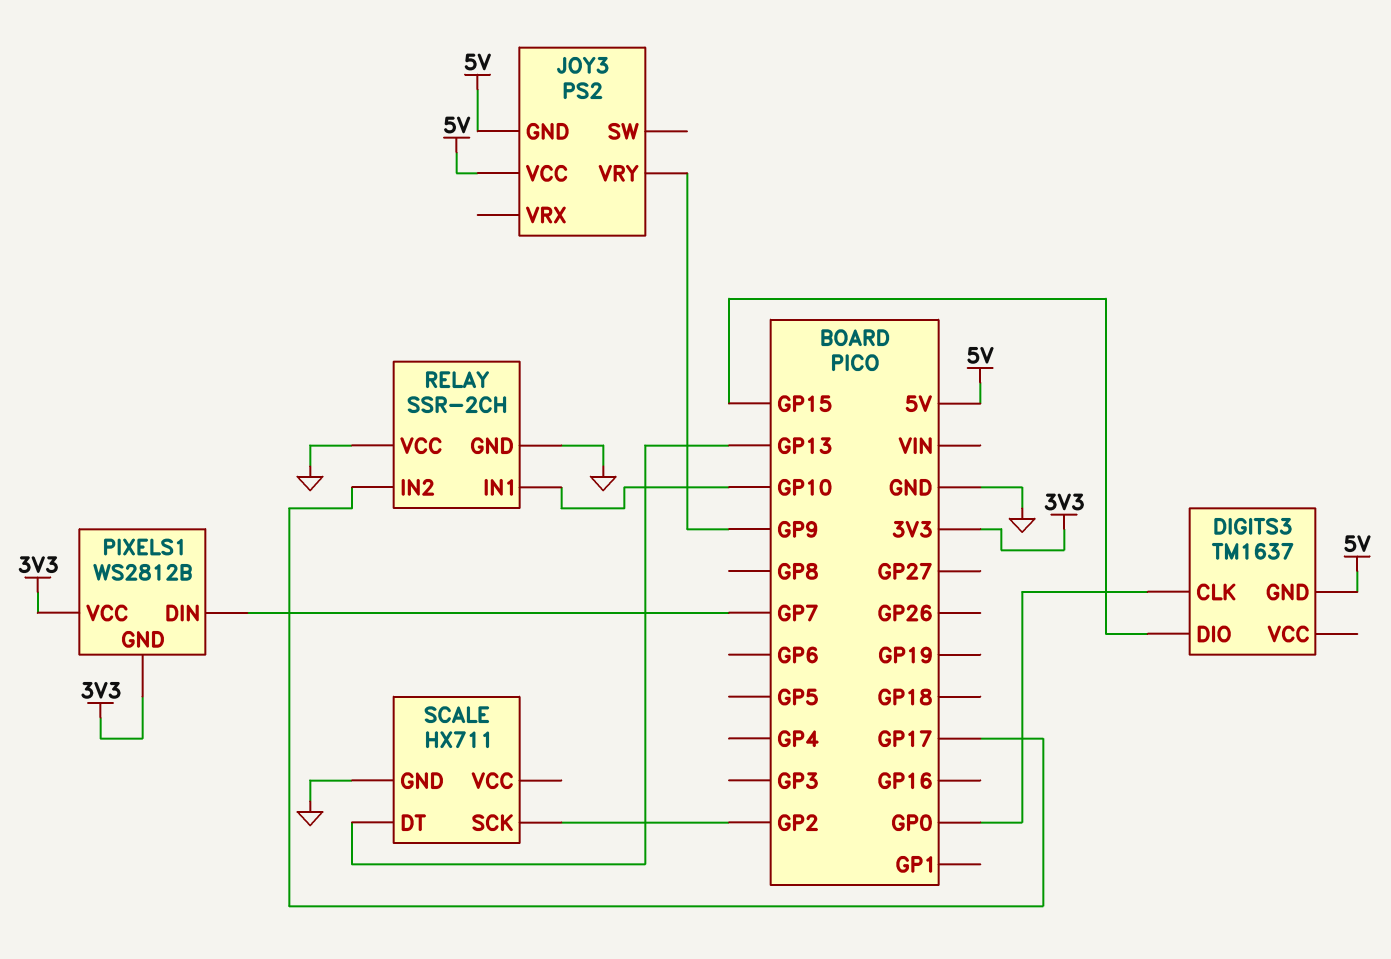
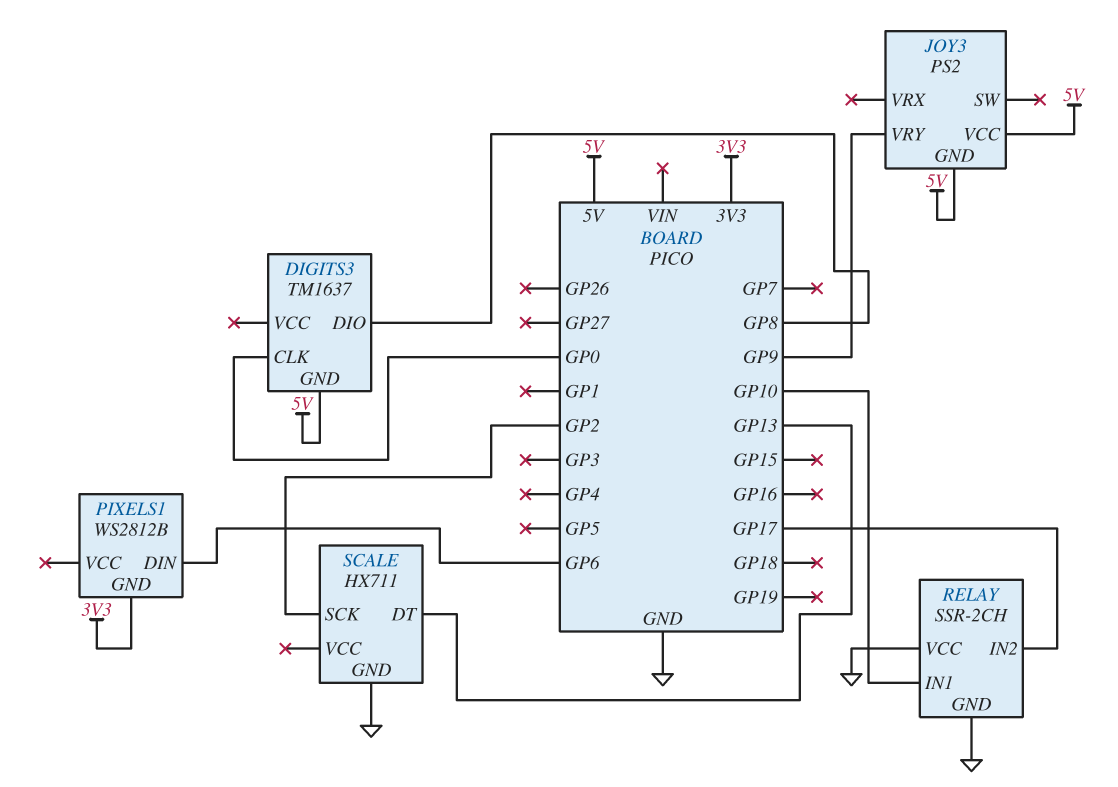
DIGITS3 pin DIO: GP15 -> GP8
PIXELS1 pin DIN: GP7 -> GP6
PIXELS1 pin VCC: 3V3 -> none

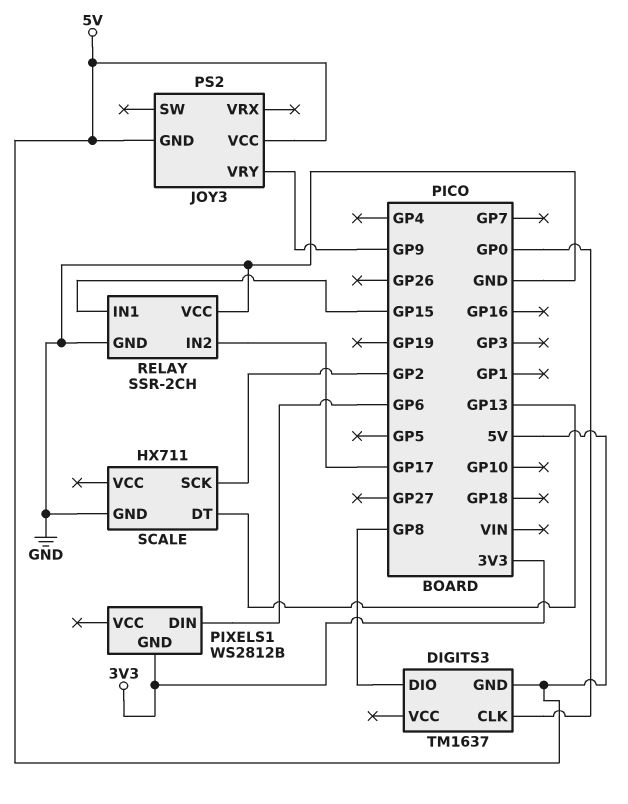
RELAY pin IN1: GP10 -> GP15

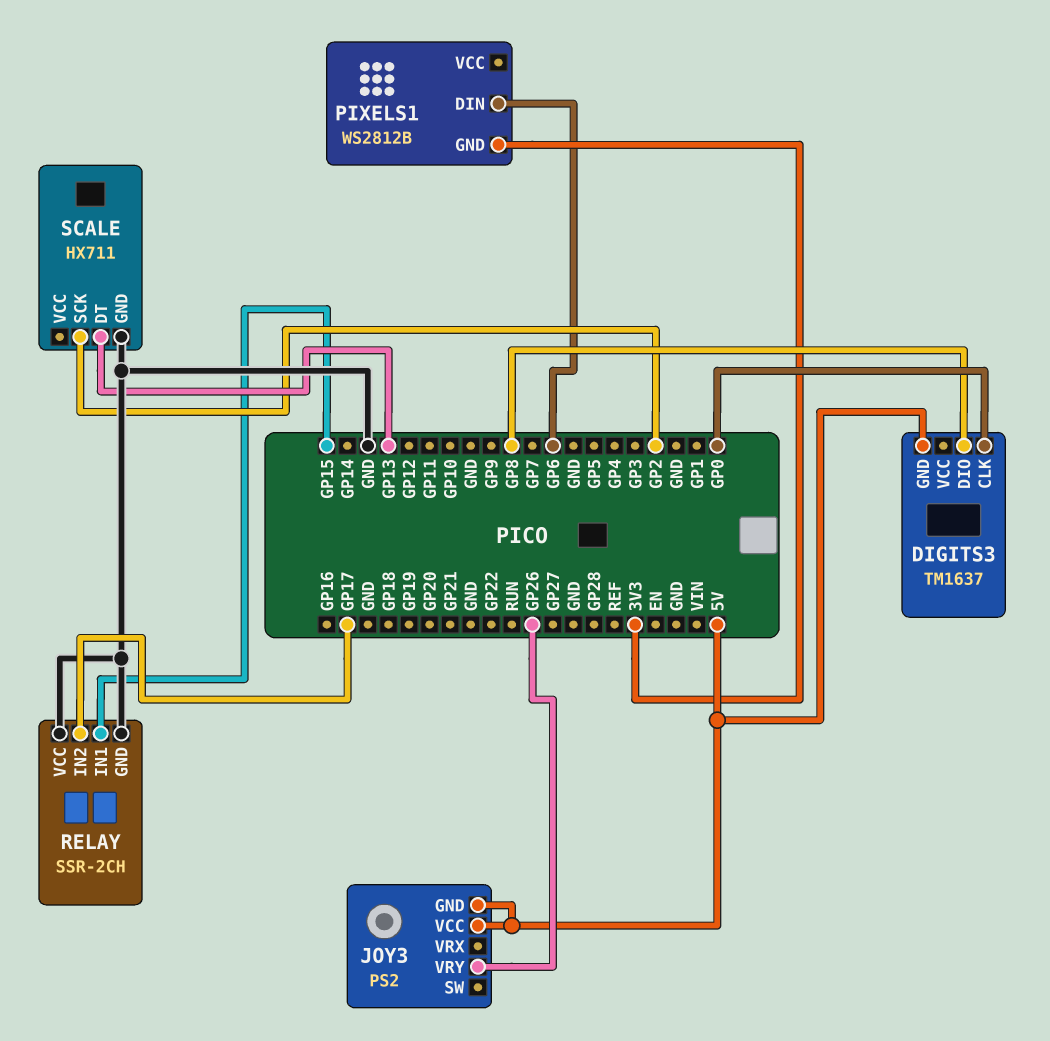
JOY3 pin VRY: GP9 -> GP26

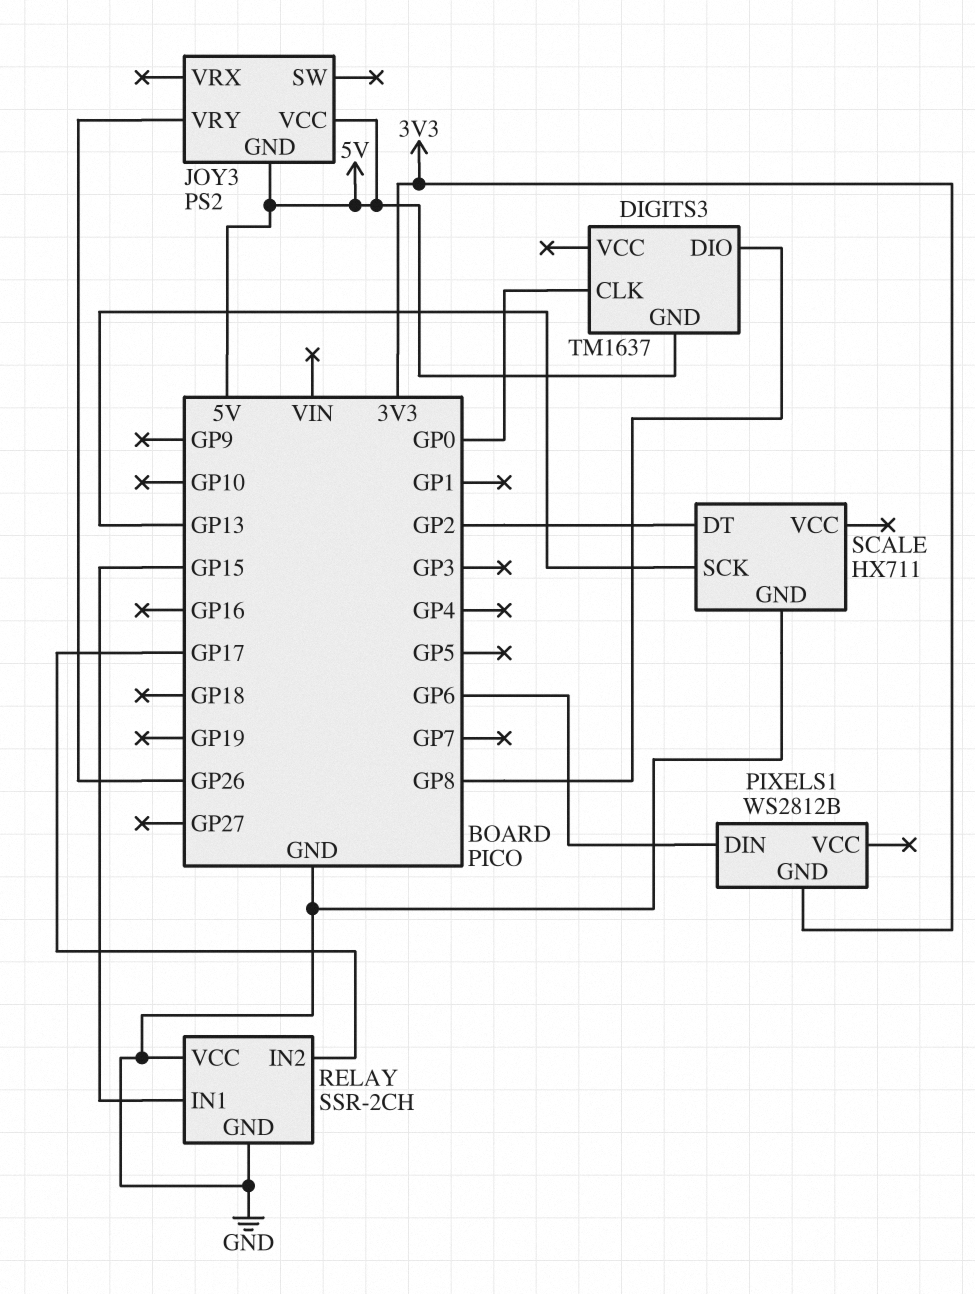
SCALE pin DT: GP13 -> GP2
SCALE pin SCK: GP2 -> GP13

